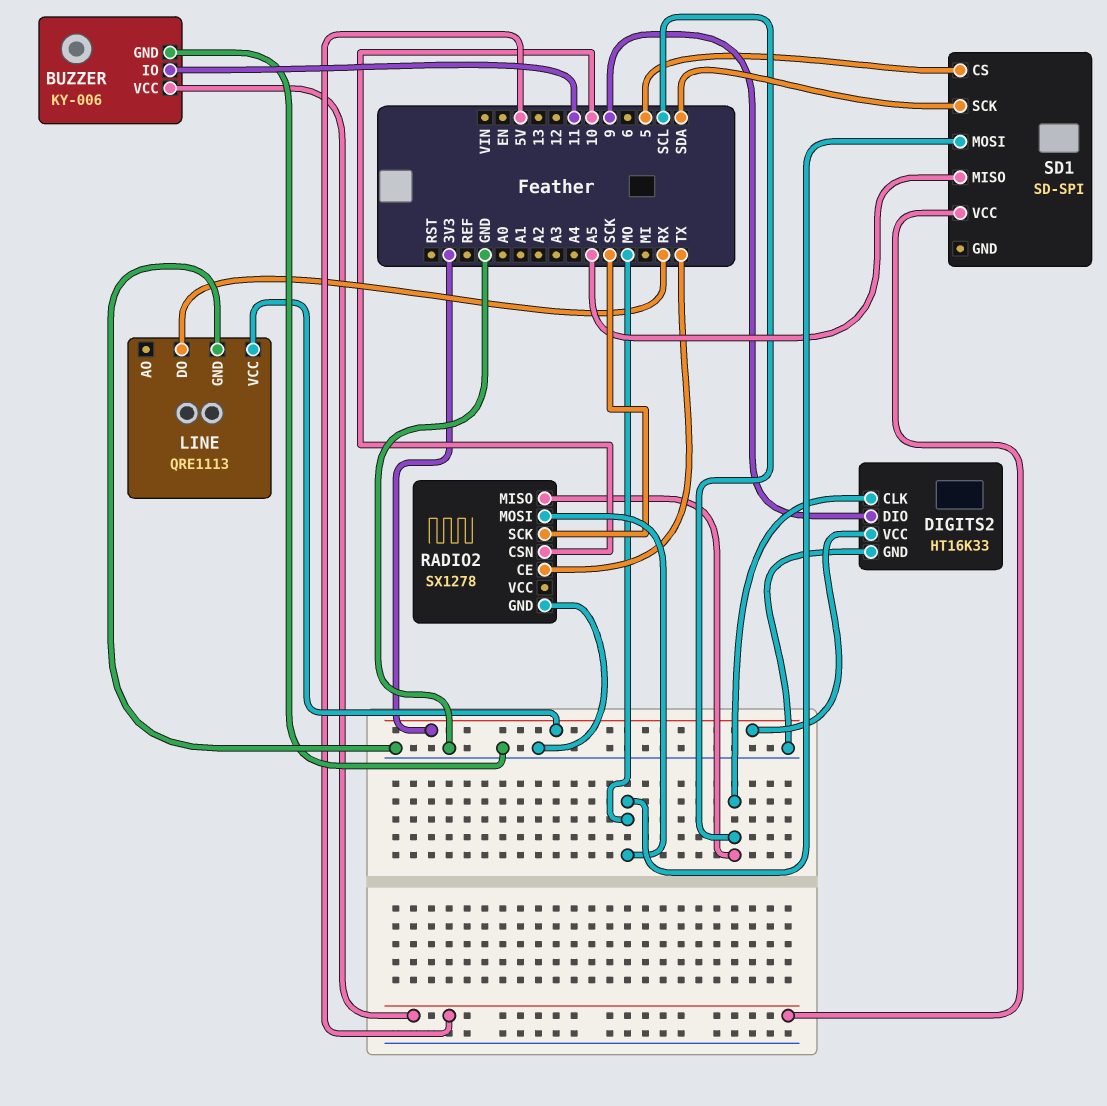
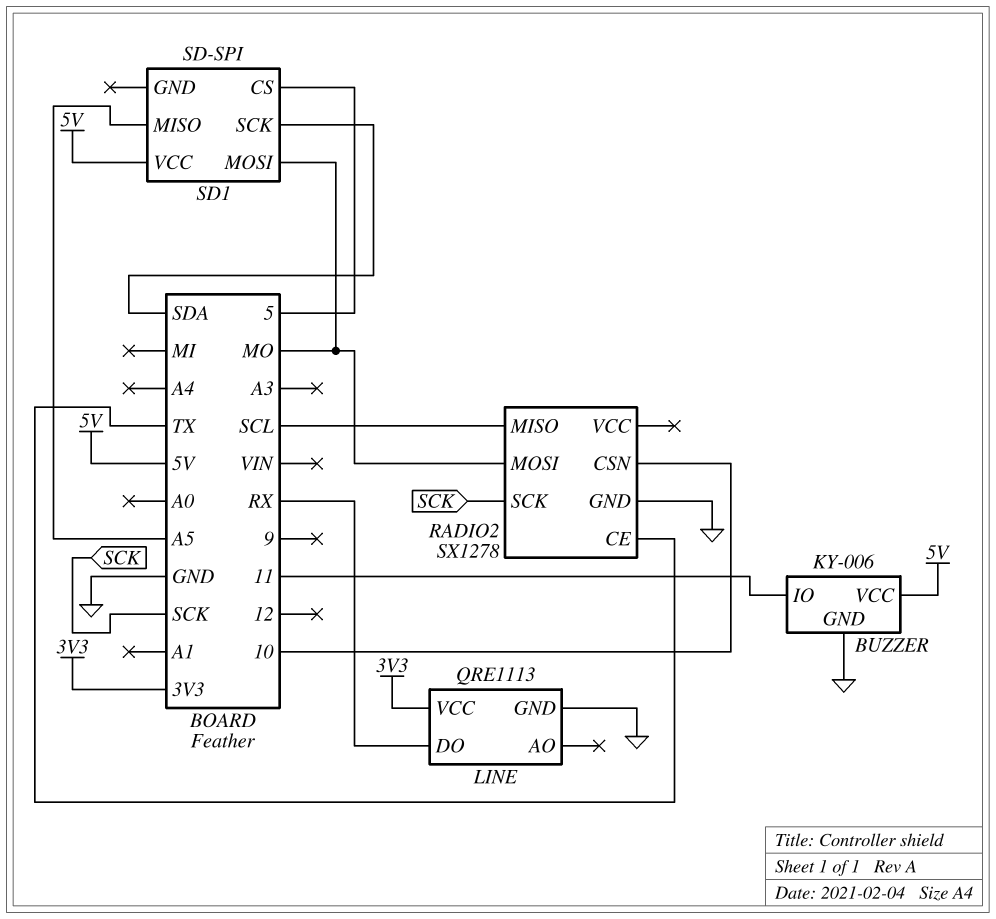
DIGITS2: HT16K33 -> none
DIGITS2 pin CLK: SCL -> none
DIGITS2 pin DIO: 9 -> none
DIGITS2 pin GND: GND -> none
DIGITS2 pin VCC: 3V3 -> none

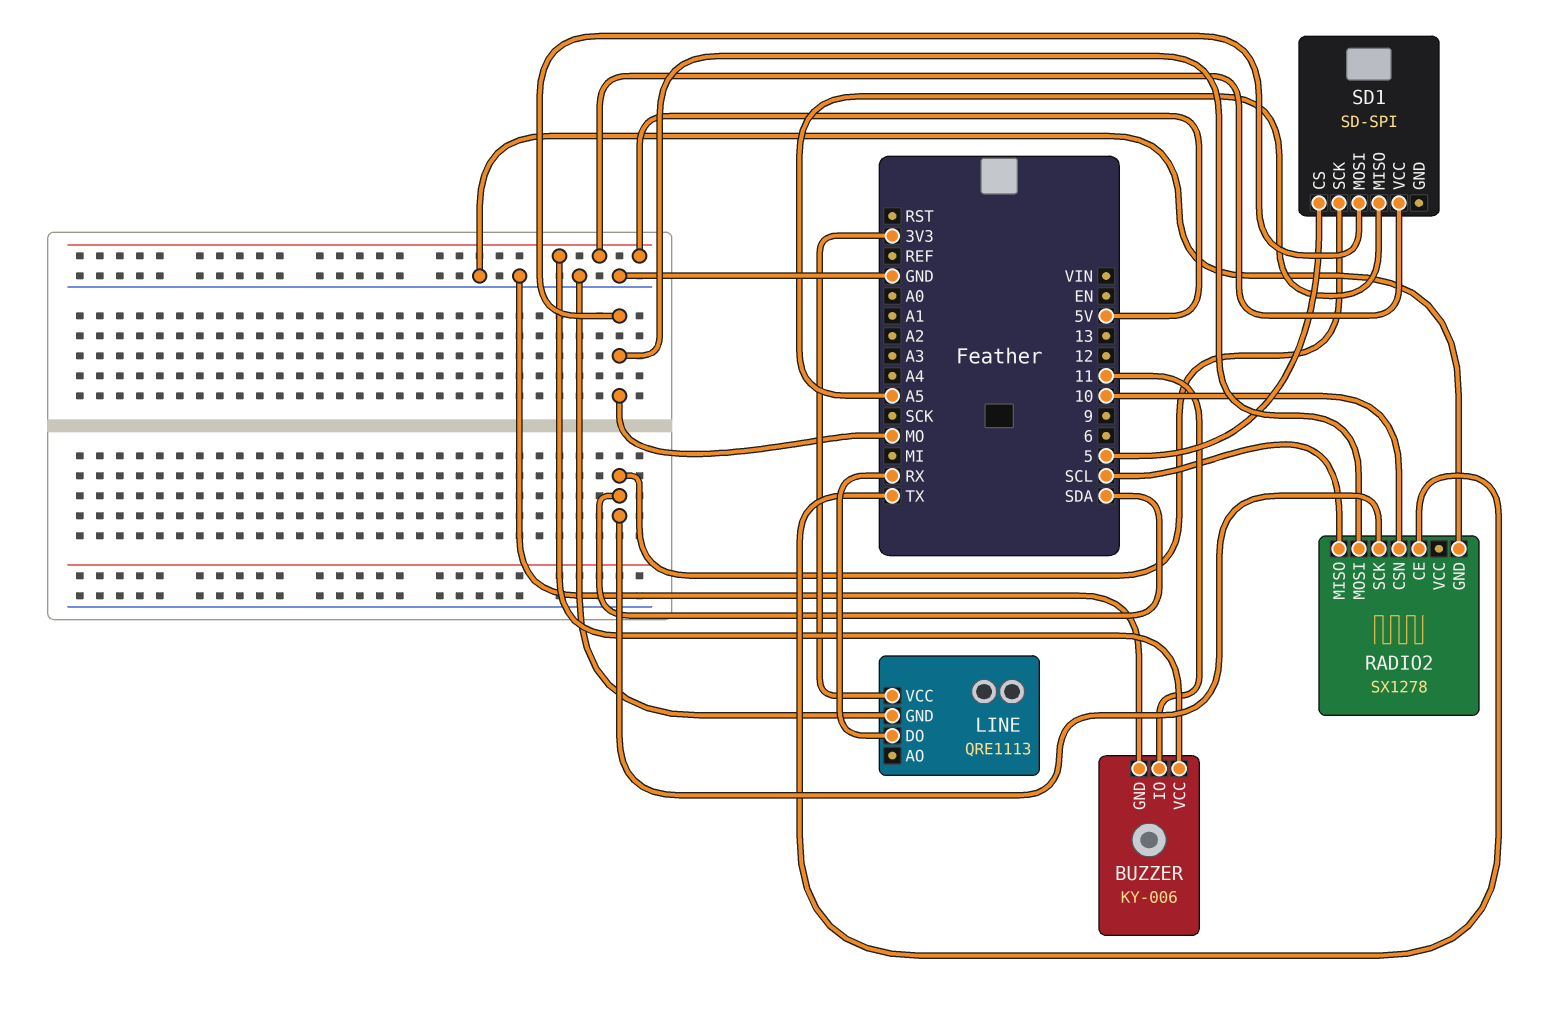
RADIO2 pin SCK: SCK -> SDA

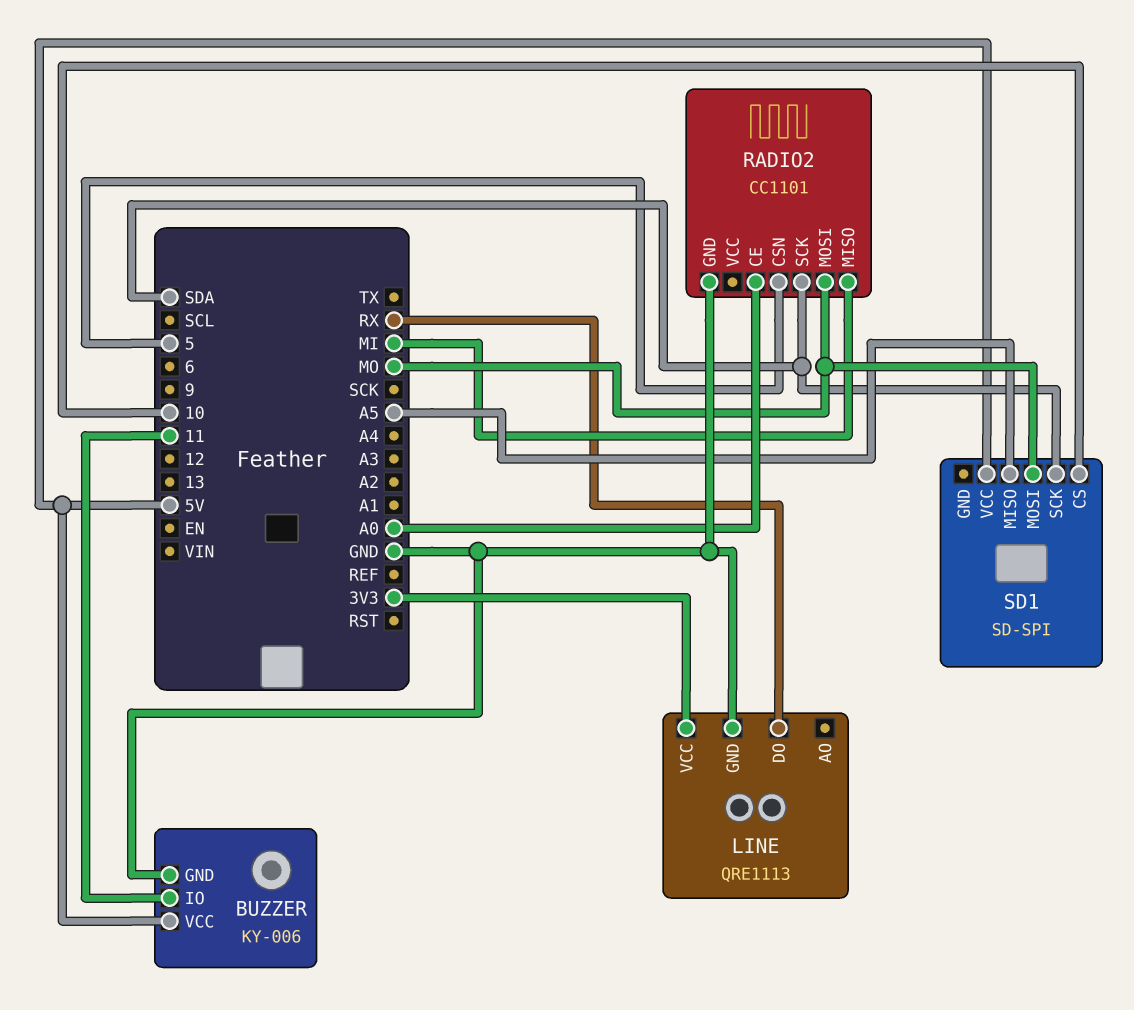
RADIO2: SX1278 -> CC1101
RADIO2 pin CE: TX -> A0
RADIO2 pin CSN: 10 -> 5
RADIO2 pin MISO: SCL -> MI
SD1 pin CS: 5 -> 10

